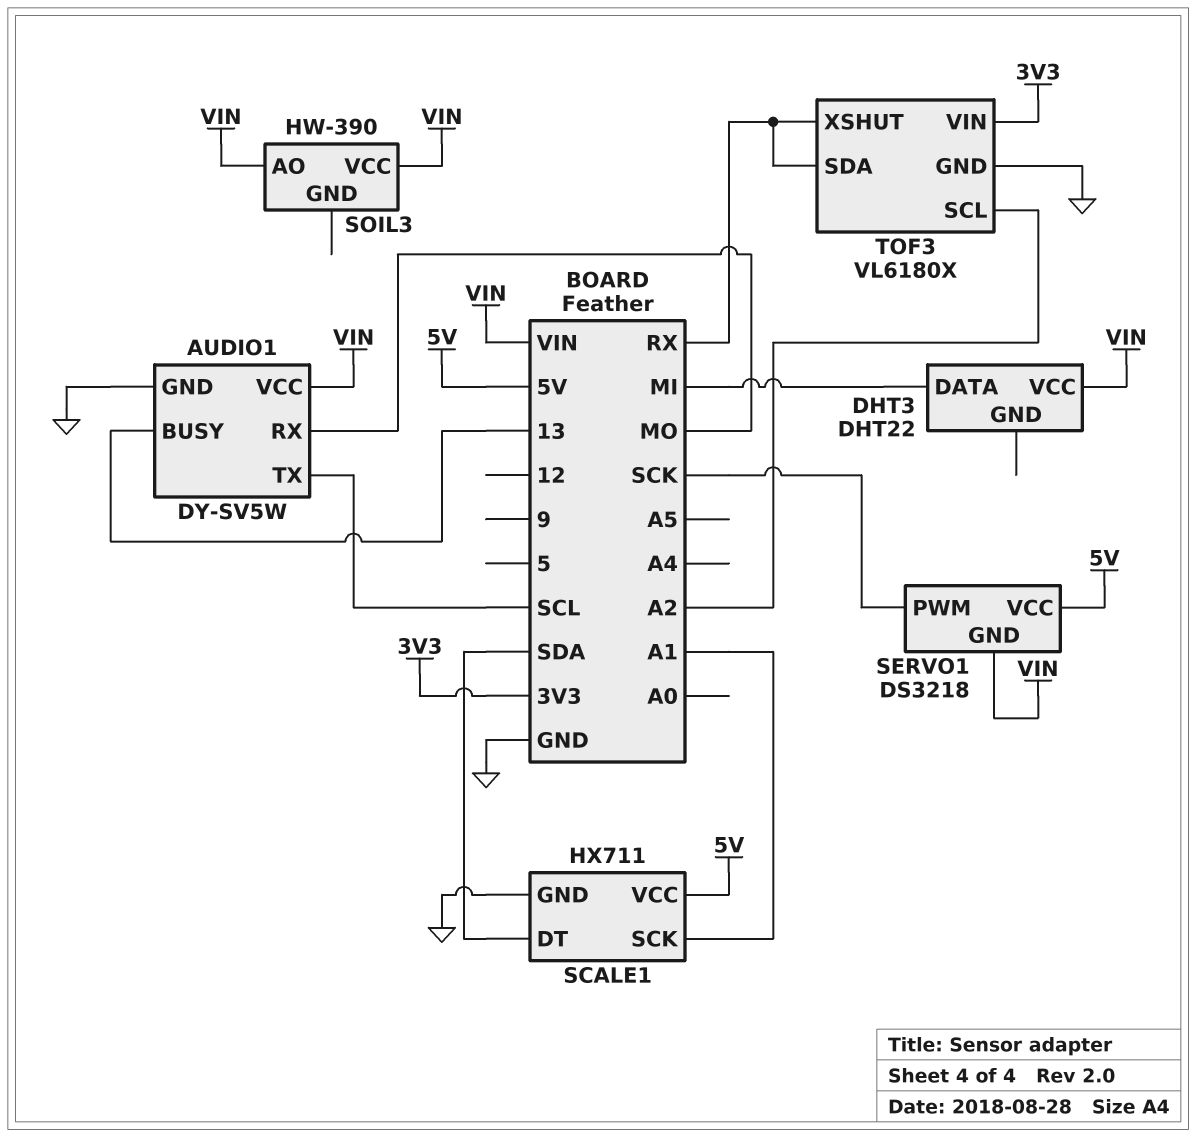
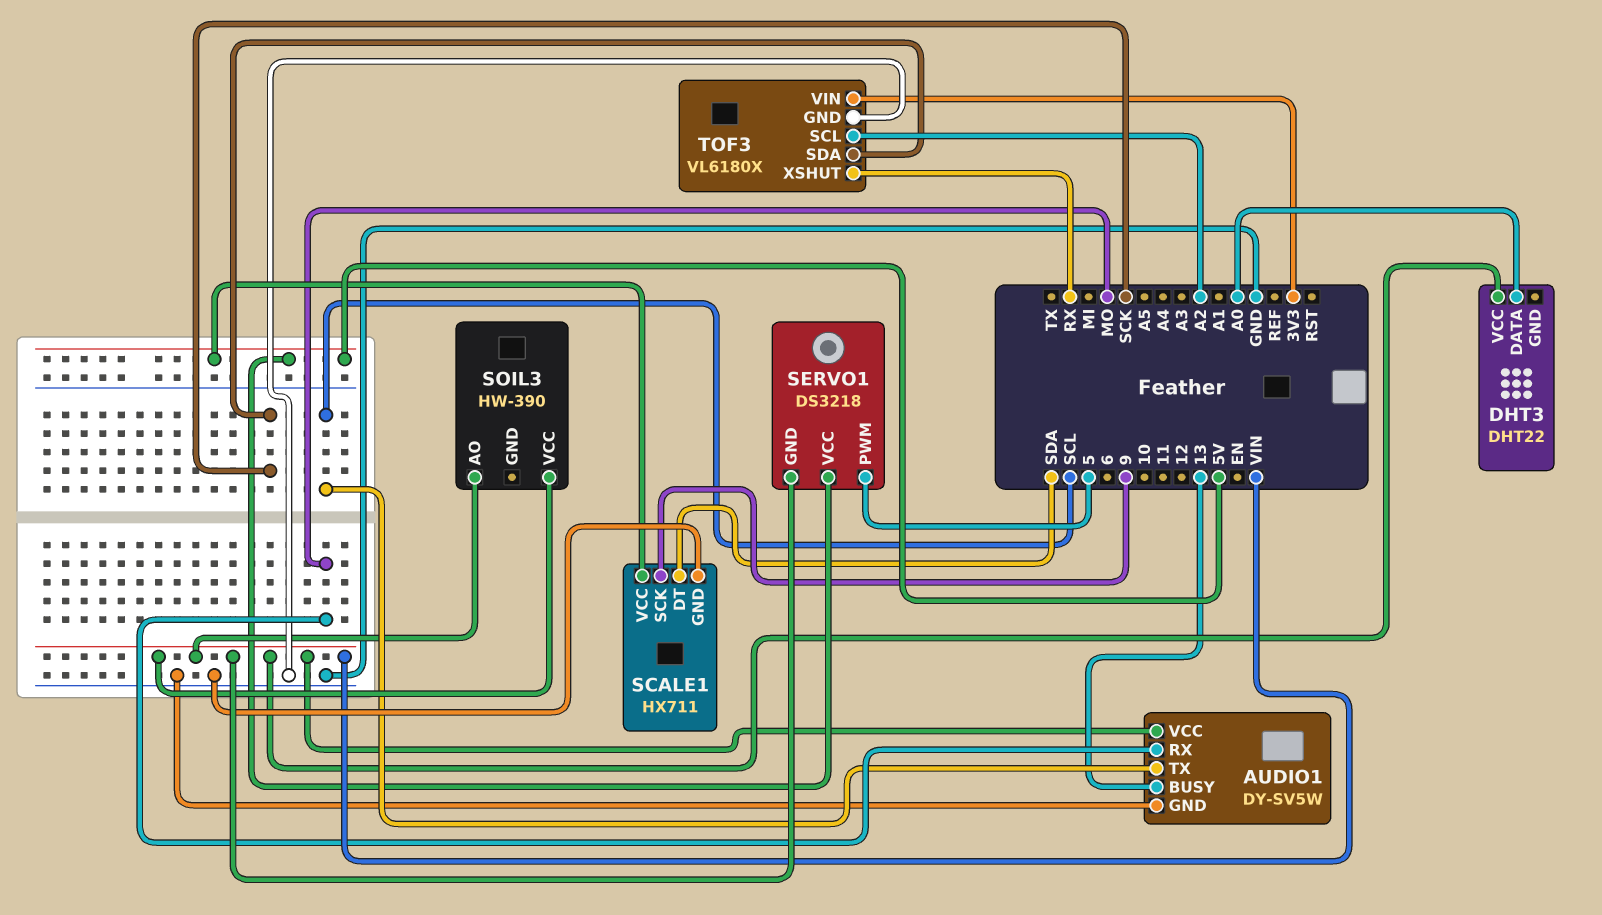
DHT3 pin DATA: MI -> A0
SCALE1 pin SCK: A1 -> 9
SERVO1 pin PWM: SCK -> 5
TOF3 pin SDA: RX -> SCK

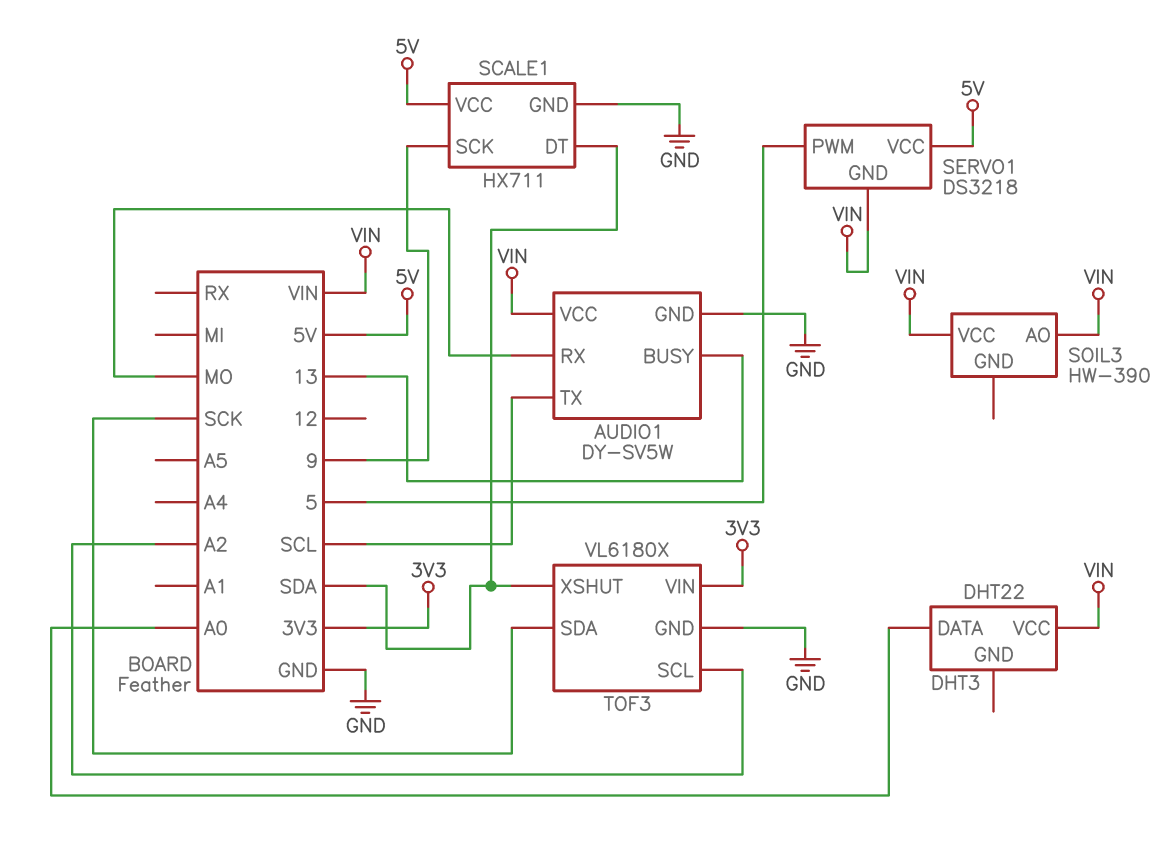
TOF3 pin XSHUT: RX -> SDA

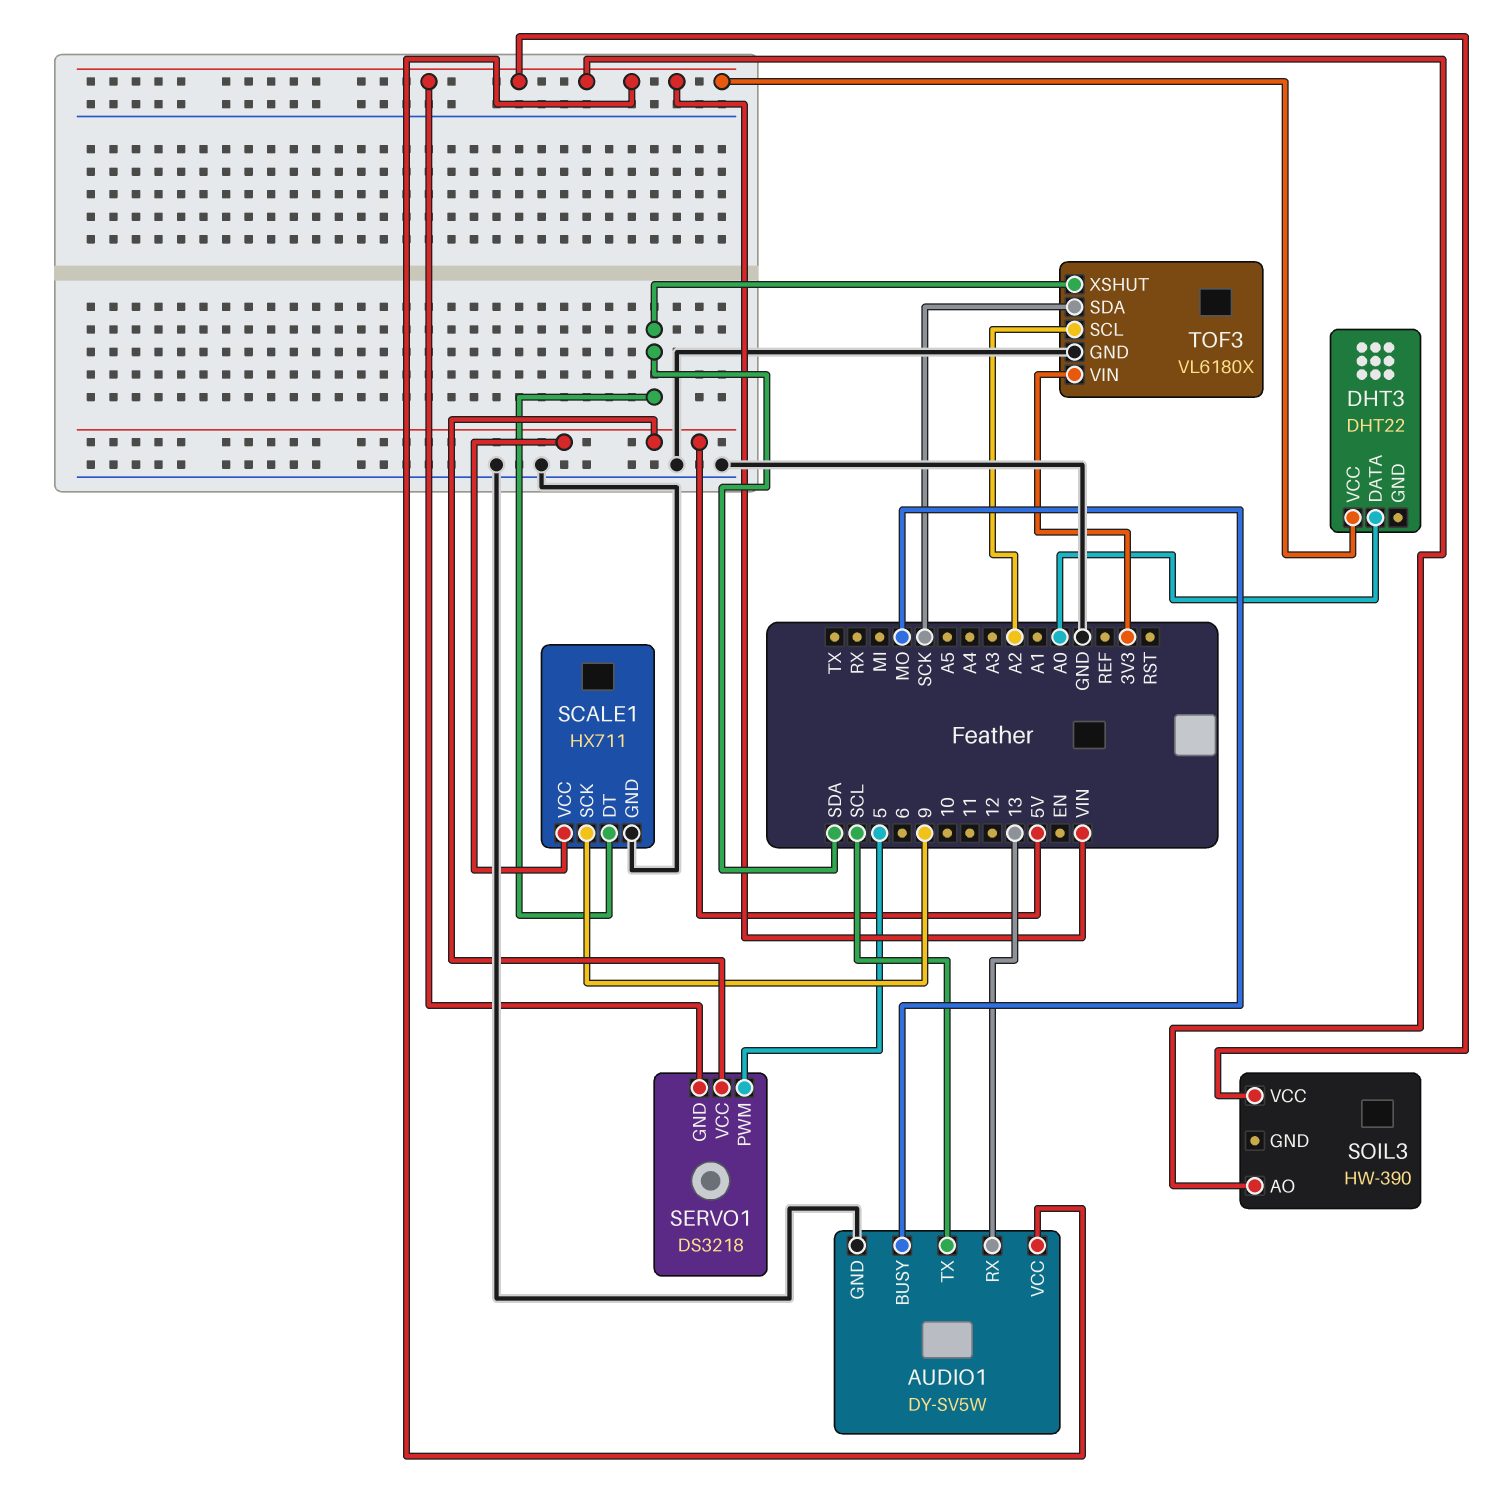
AUDIO1 pin BUSY: 13 -> MO
AUDIO1 pin RX: MO -> 13

